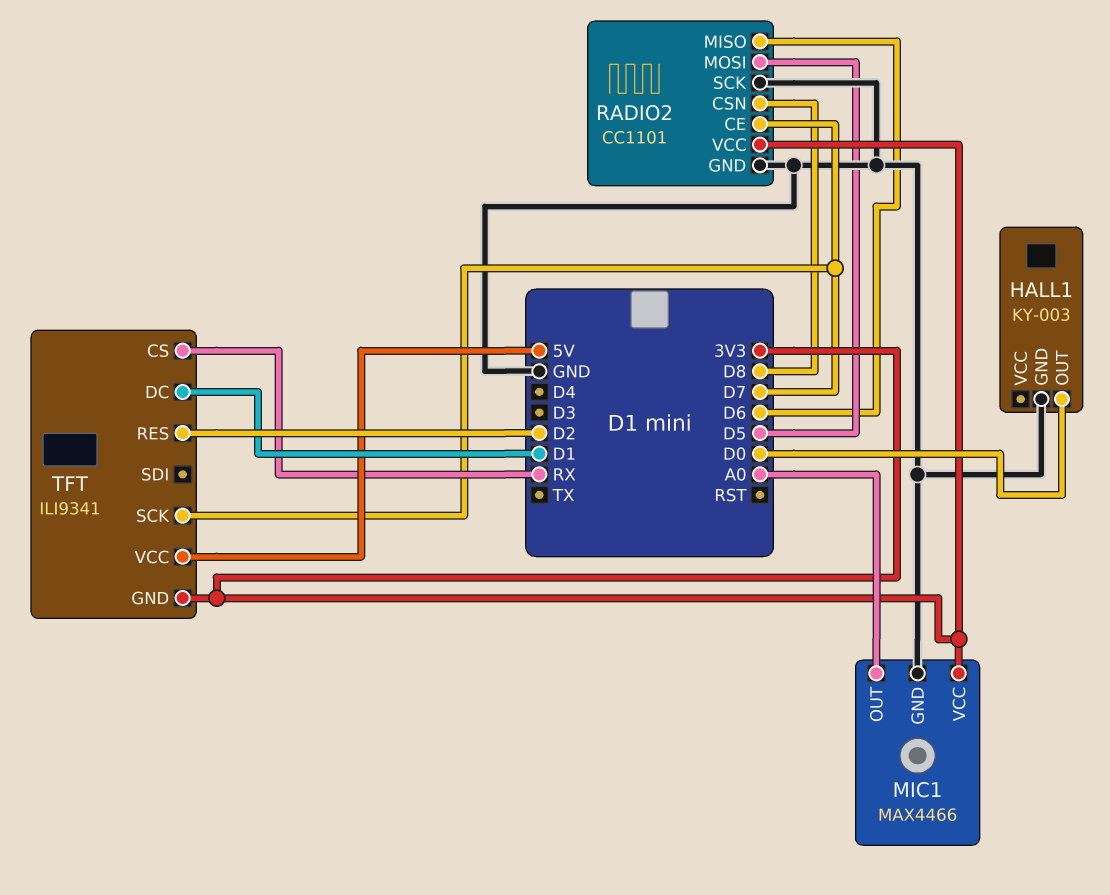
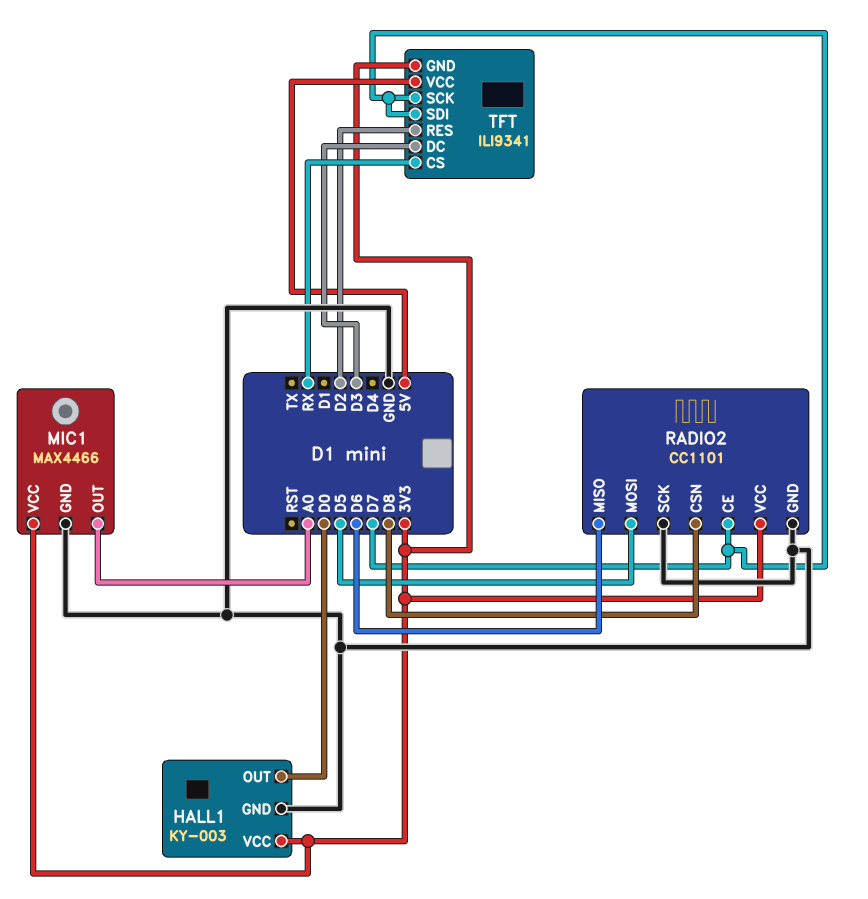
HALL1 pin VCC: none -> 3V3
TFT pin DC: D1 -> D3
TFT pin SDI: none -> D7

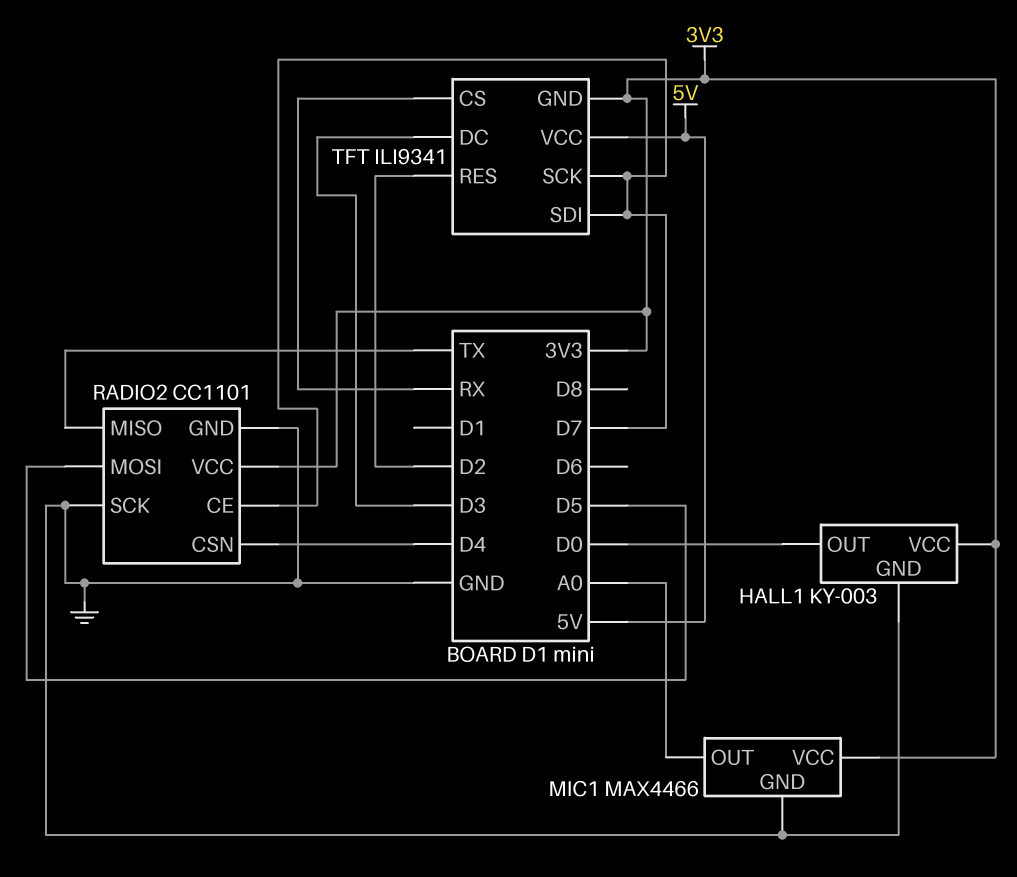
RADIO2 pin CSN: D8 -> D4
RADIO2 pin MISO: D6 -> TX

